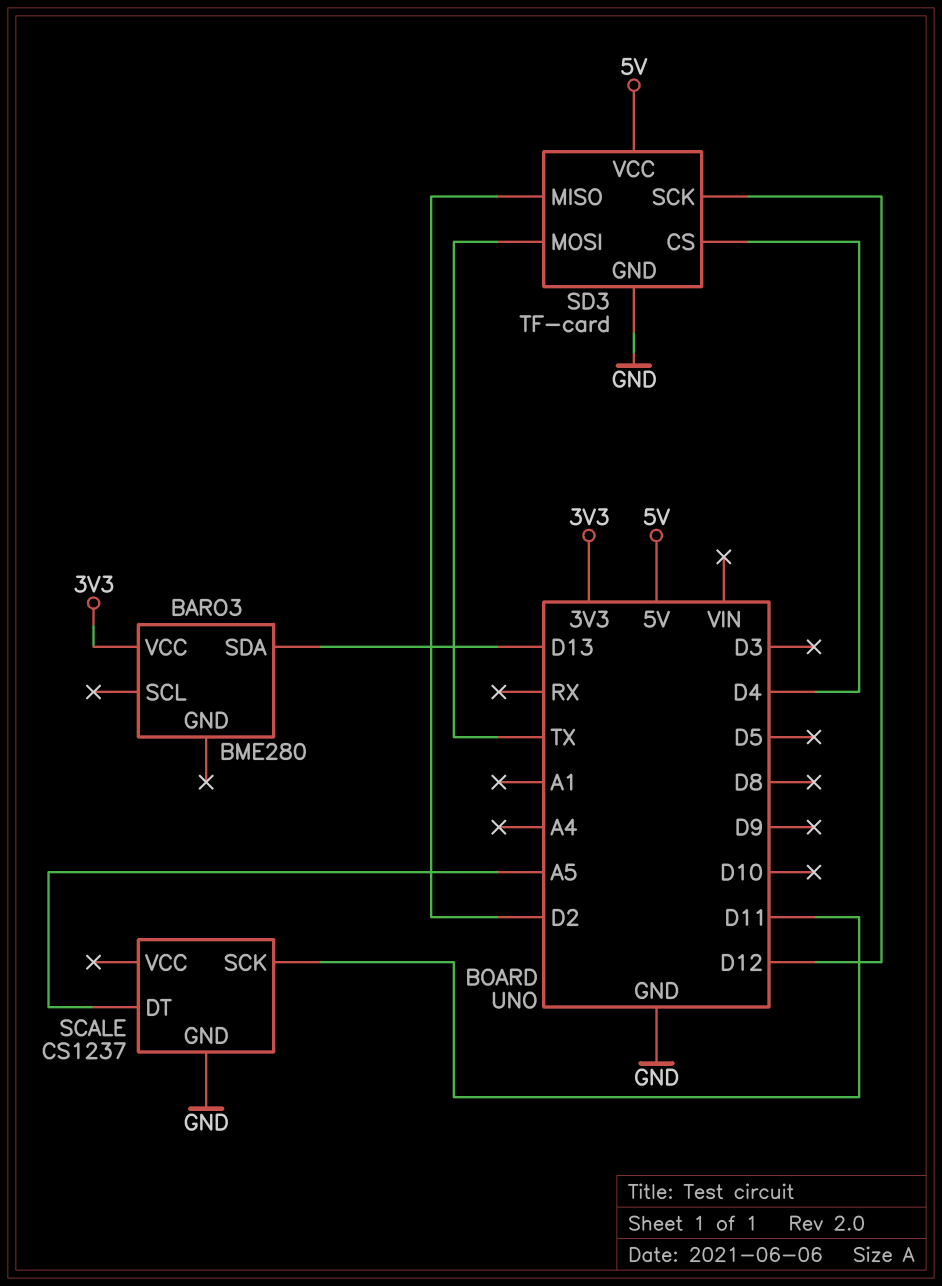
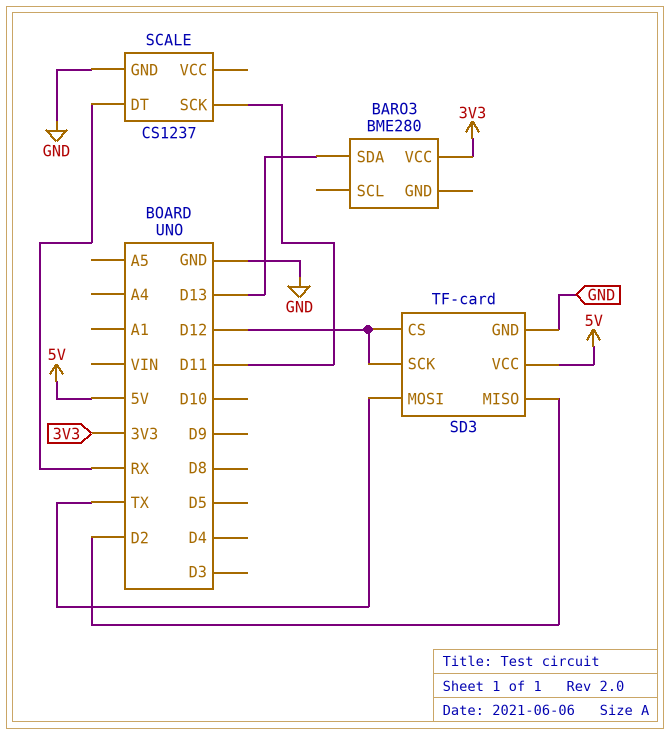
SCALE pin DT: A5 -> RX
SD3 pin CS: D4 -> D12

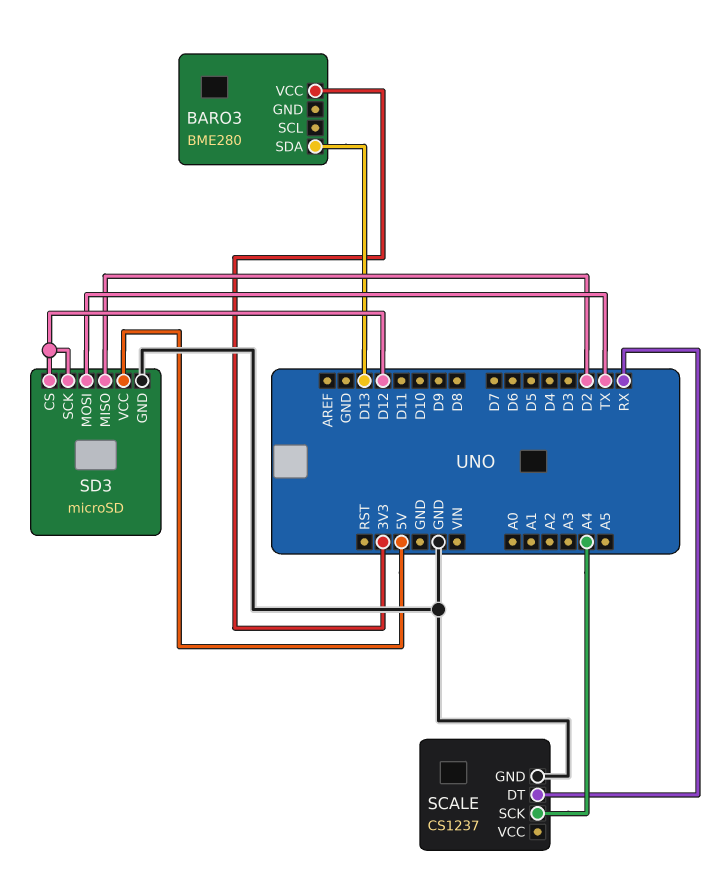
SCALE pin SCK: D11 -> A4
SD3: TF-card -> microSD

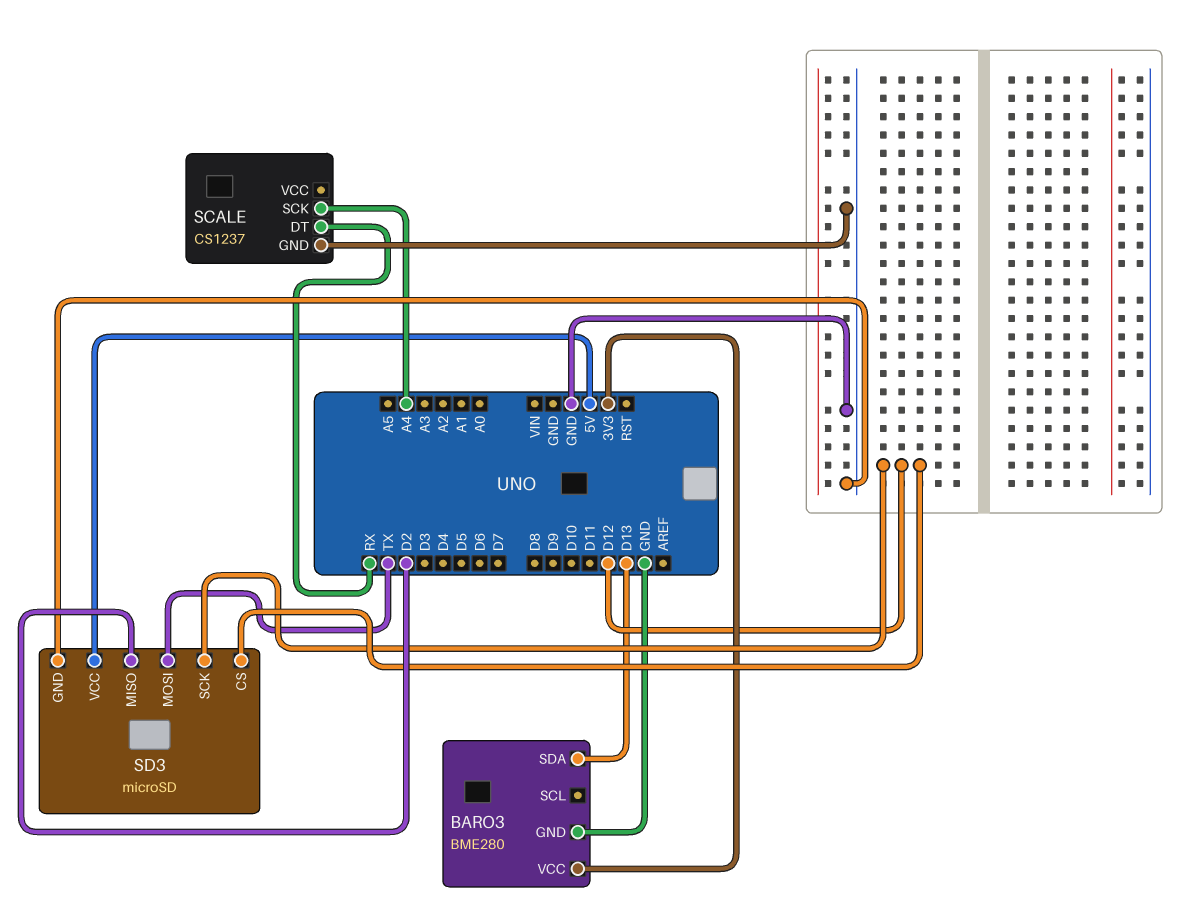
BARO3 pin GND: none -> GND

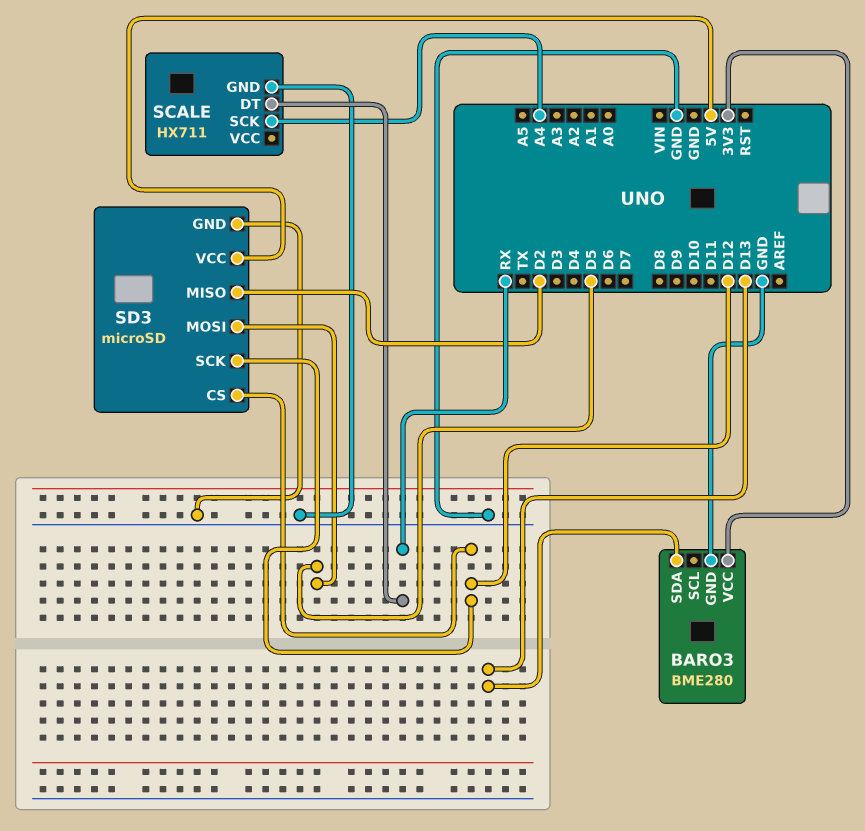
SCALE: CS1237 -> HX711
SD3 pin MOSI: TX -> D5

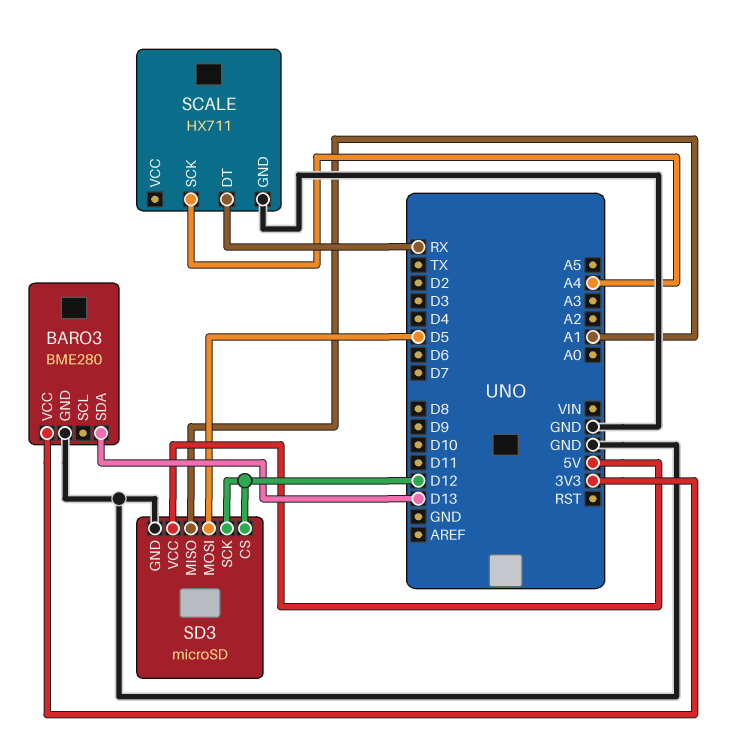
SD3 pin MISO: D2 -> A1

